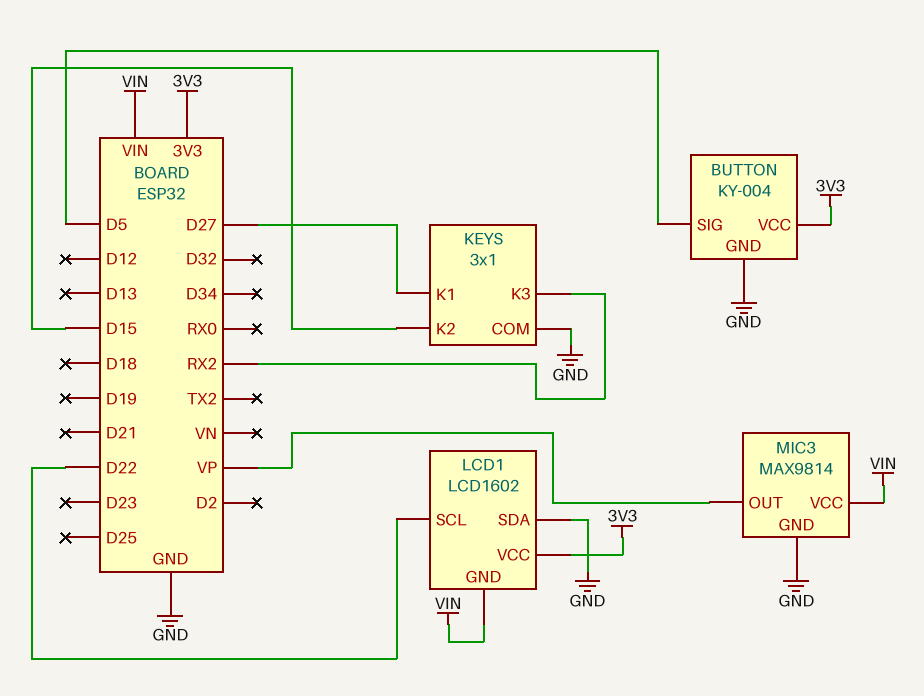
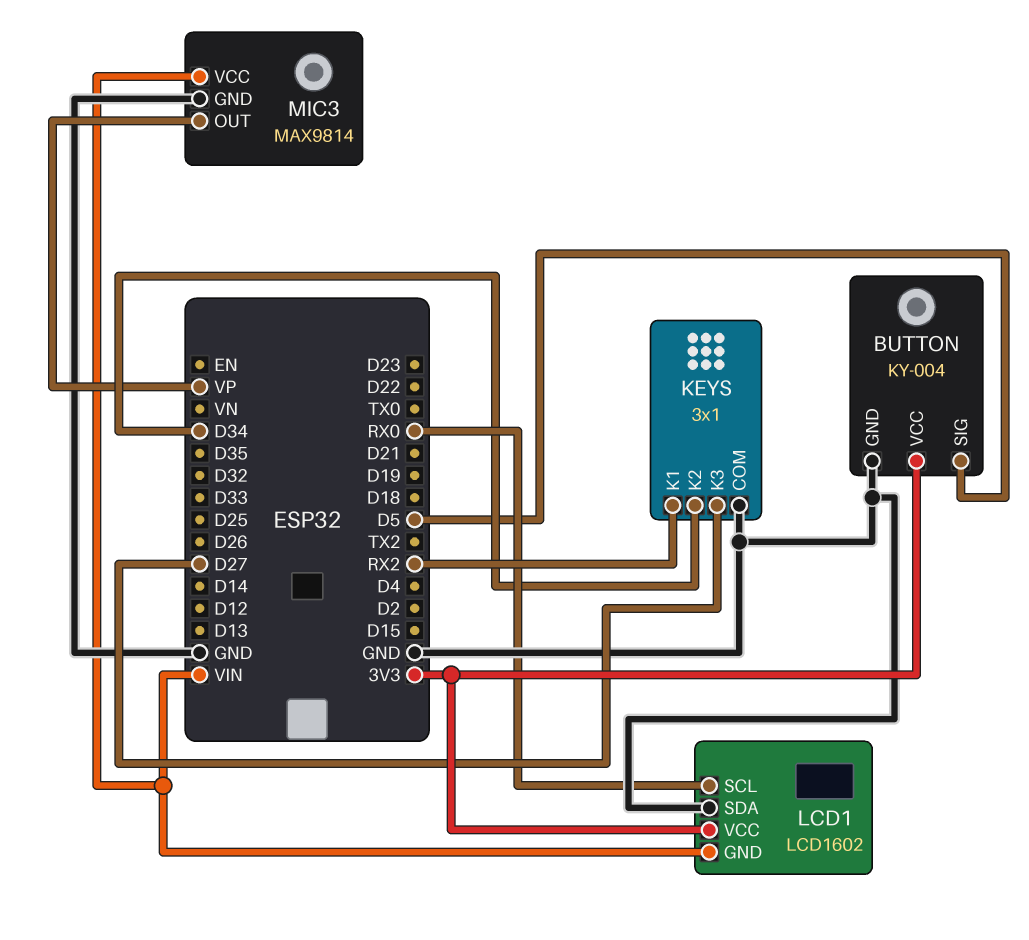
KEYS pin K1: D27 -> RX2
KEYS pin K2: D15 -> D34
KEYS pin K3: RX2 -> D27
LCD1 pin SCL: D22 -> RX0

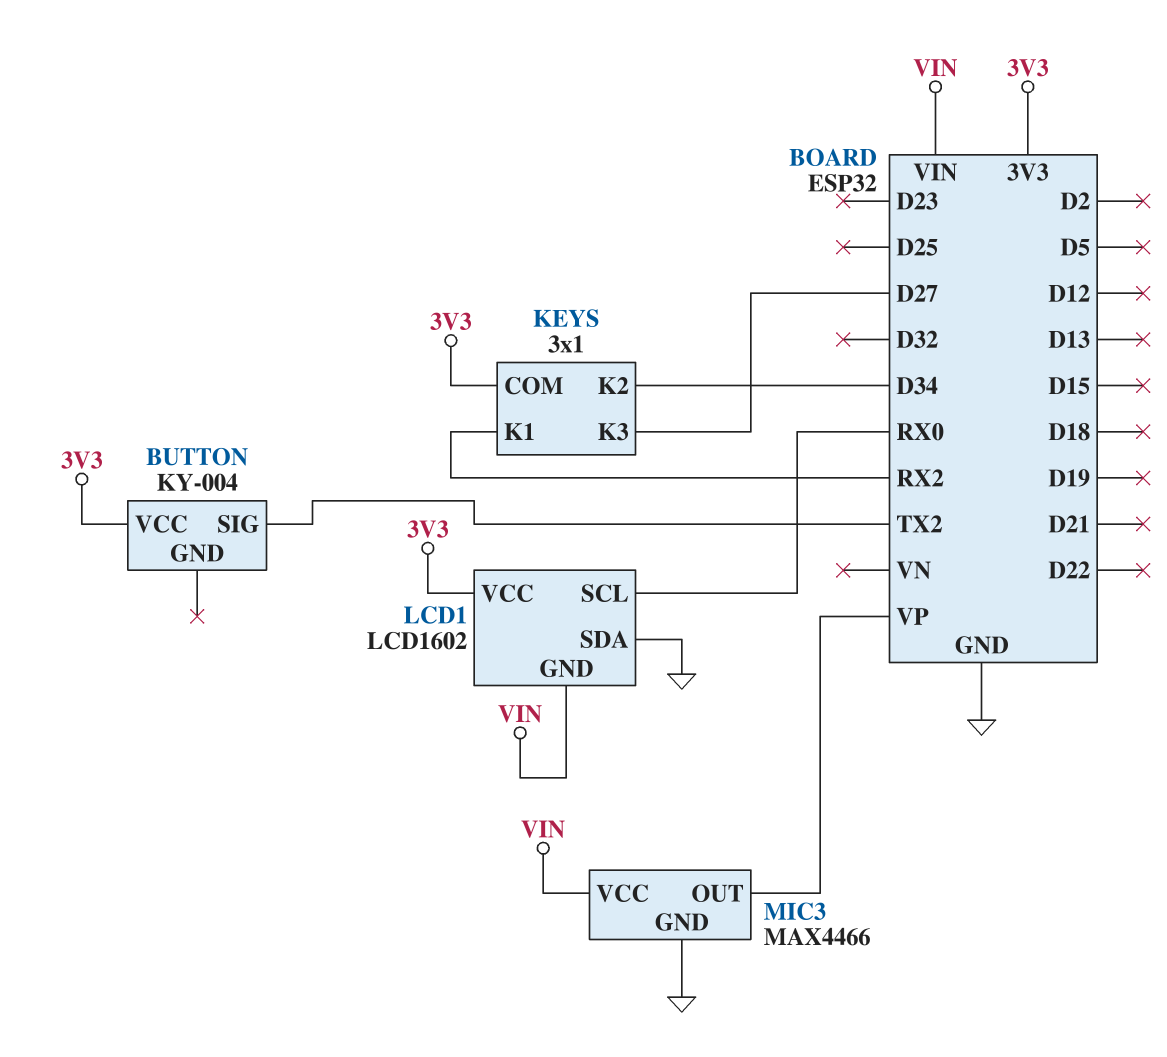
BUTTON pin GND: GND -> none
BUTTON pin SIG: D5 -> TX2
KEYS pin COM: GND -> 3V3
MIC3: MAX9814 -> MAX4466

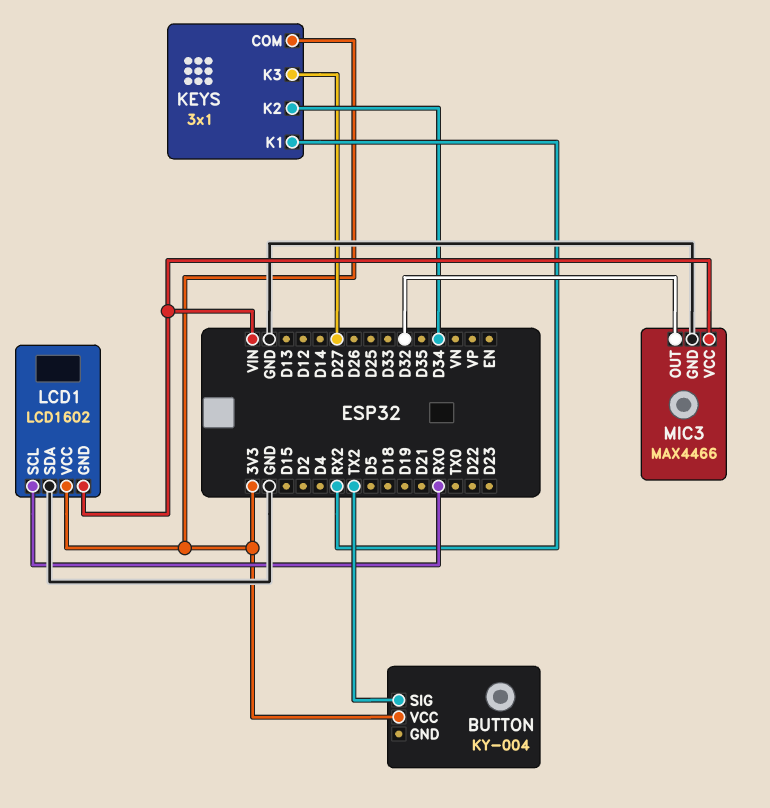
MIC3 pin OUT: VP -> D32

